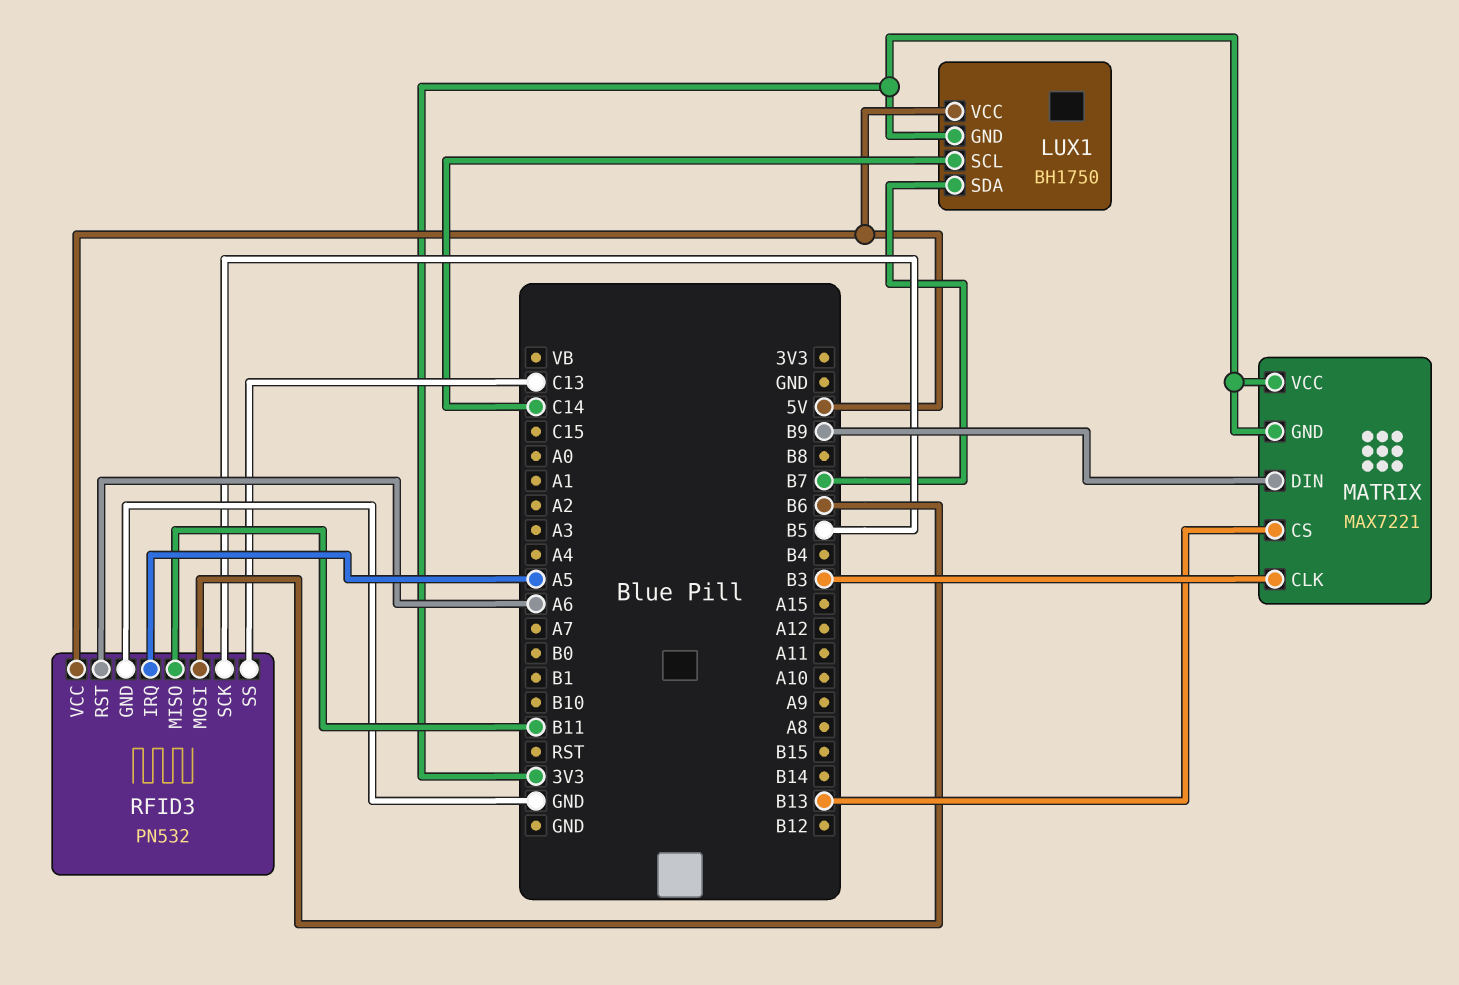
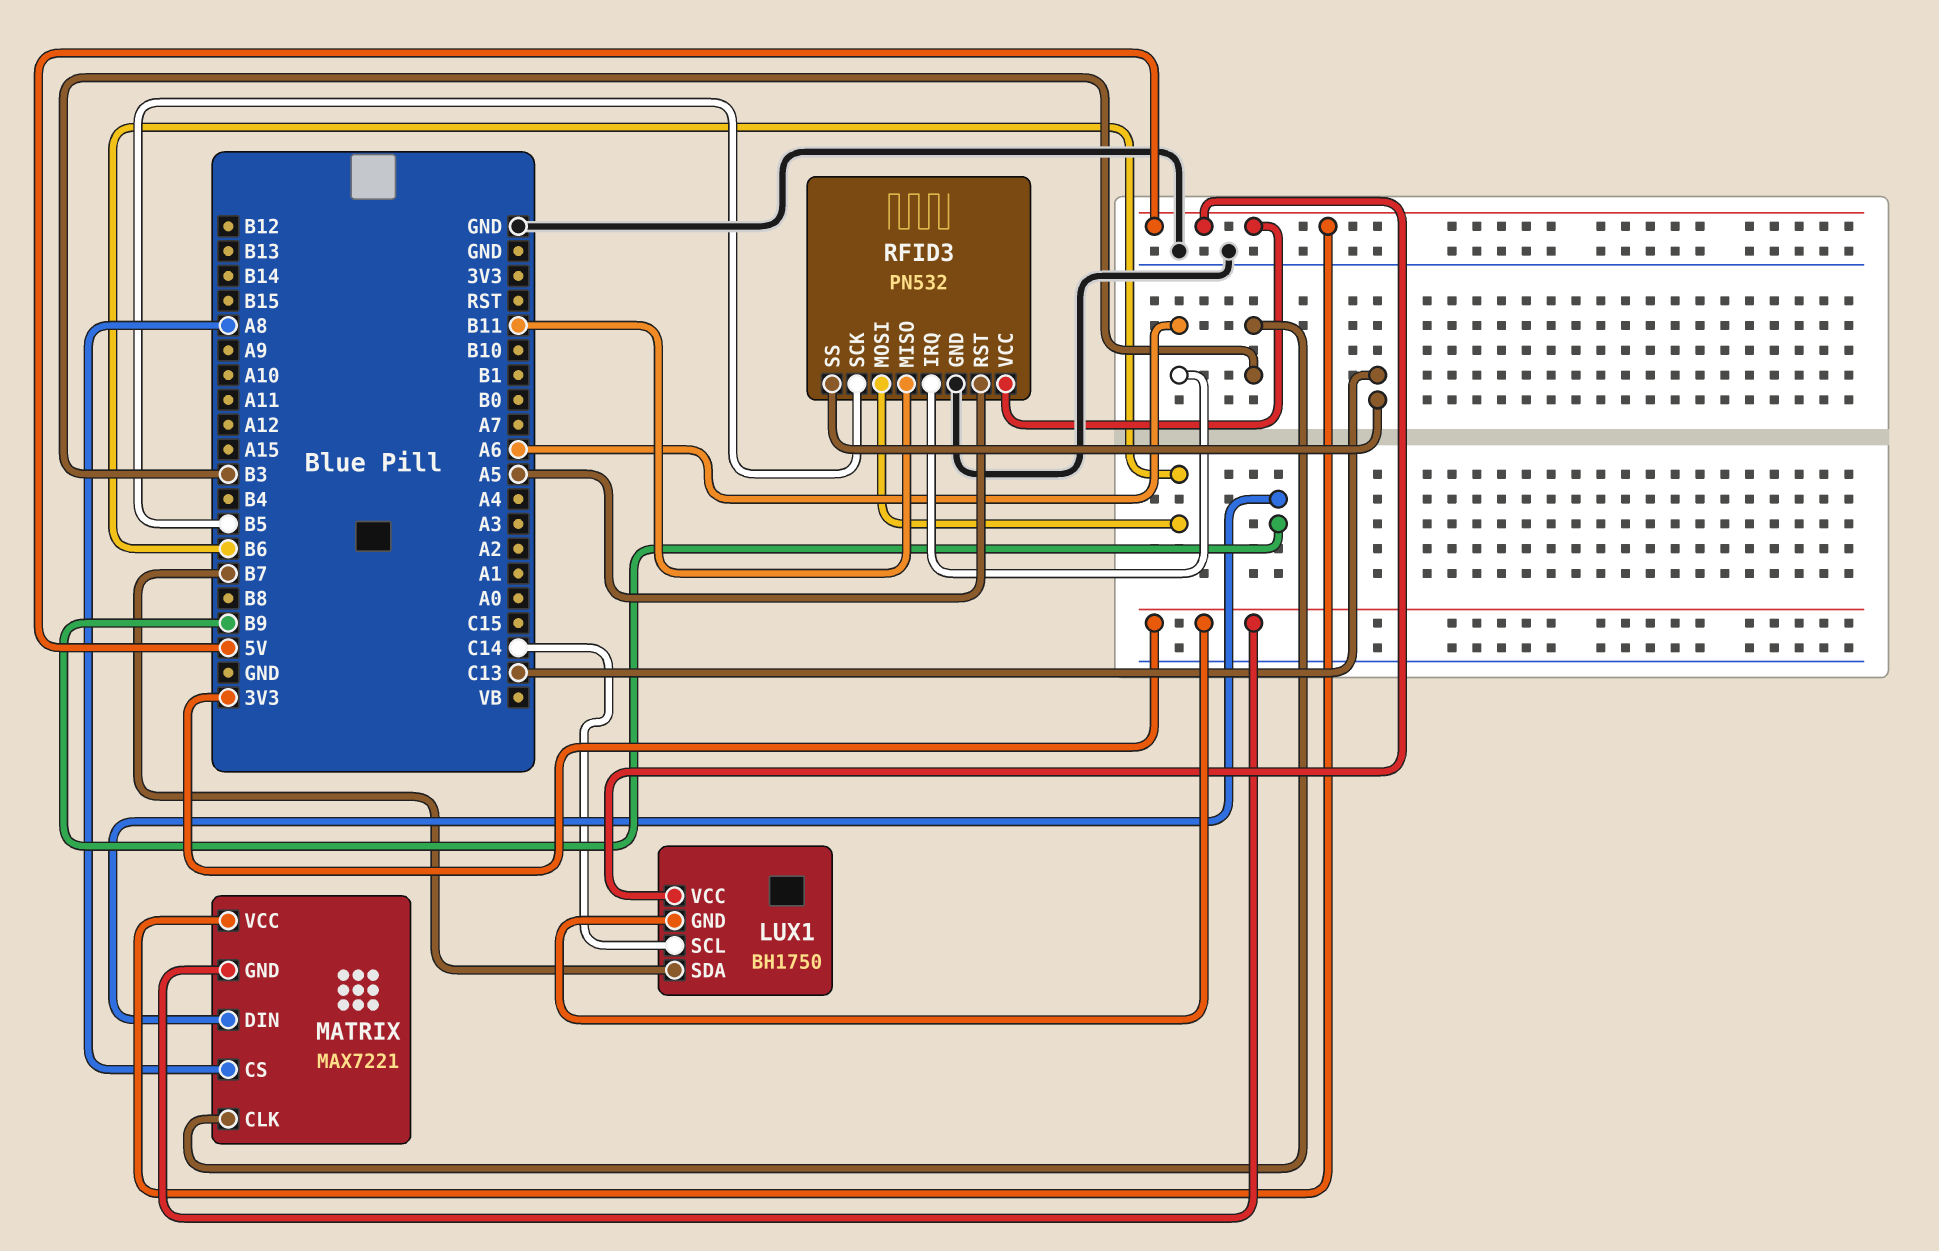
MATRIX pin CS: B13 -> A8
MATRIX pin VCC: 3V3 -> 5V
RFID3 pin IRQ: A5 -> A6
RFID3 pin RST: A6 -> A5

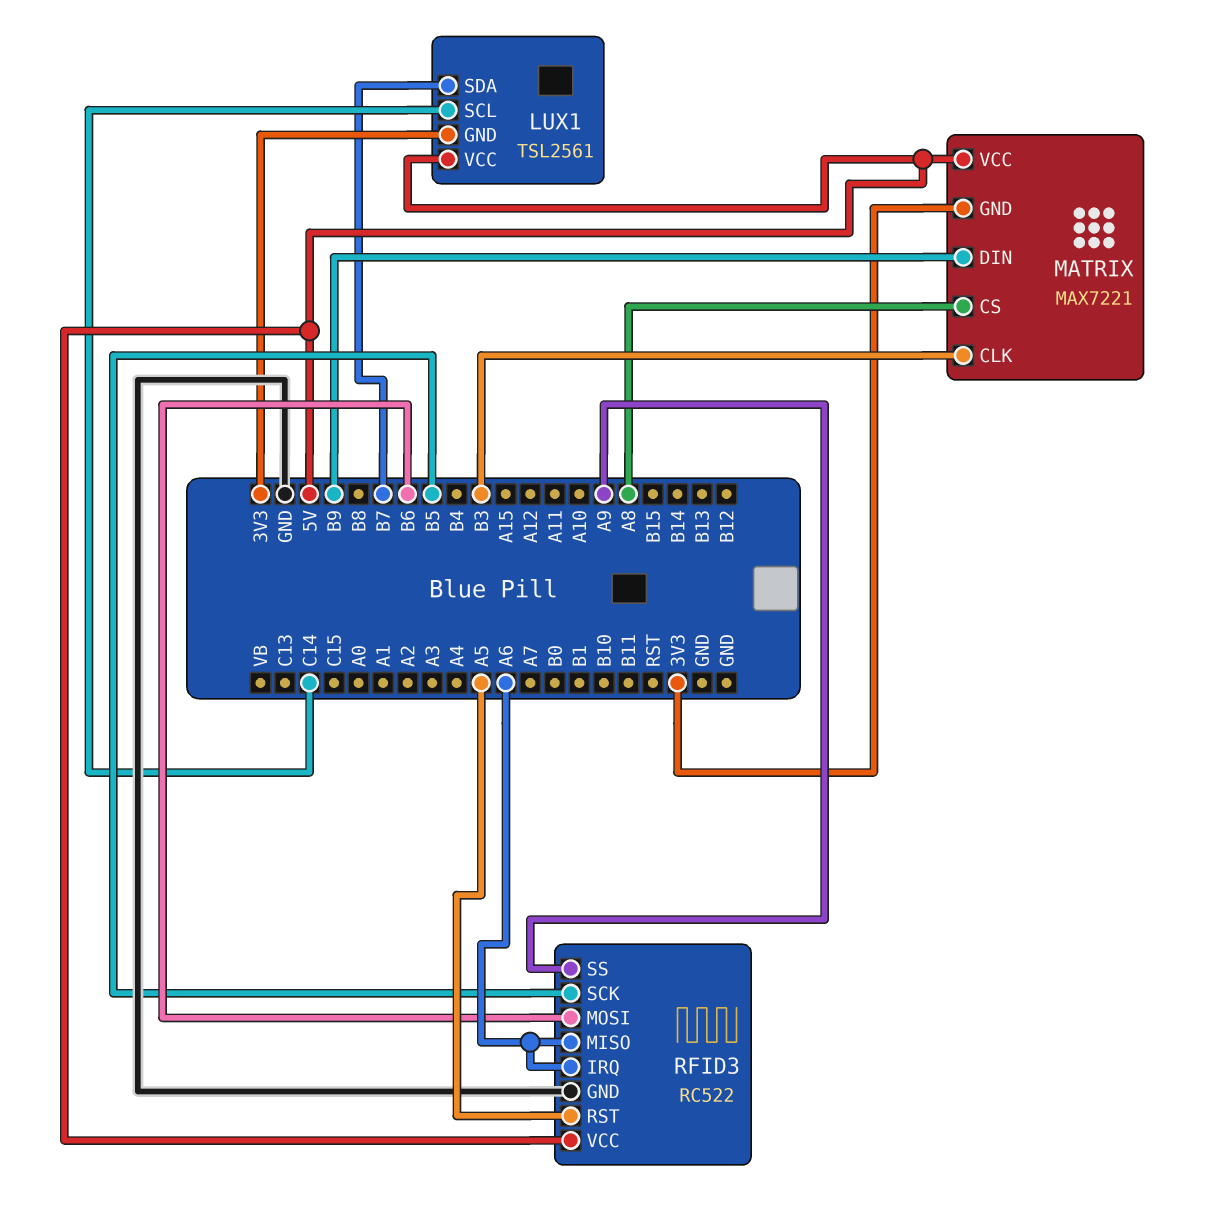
LUX1: BH1750 -> TSL2561
RFID3: PN532 -> RC522
RFID3 pin MISO: B11 -> A6
RFID3 pin SS: C13 -> A9

